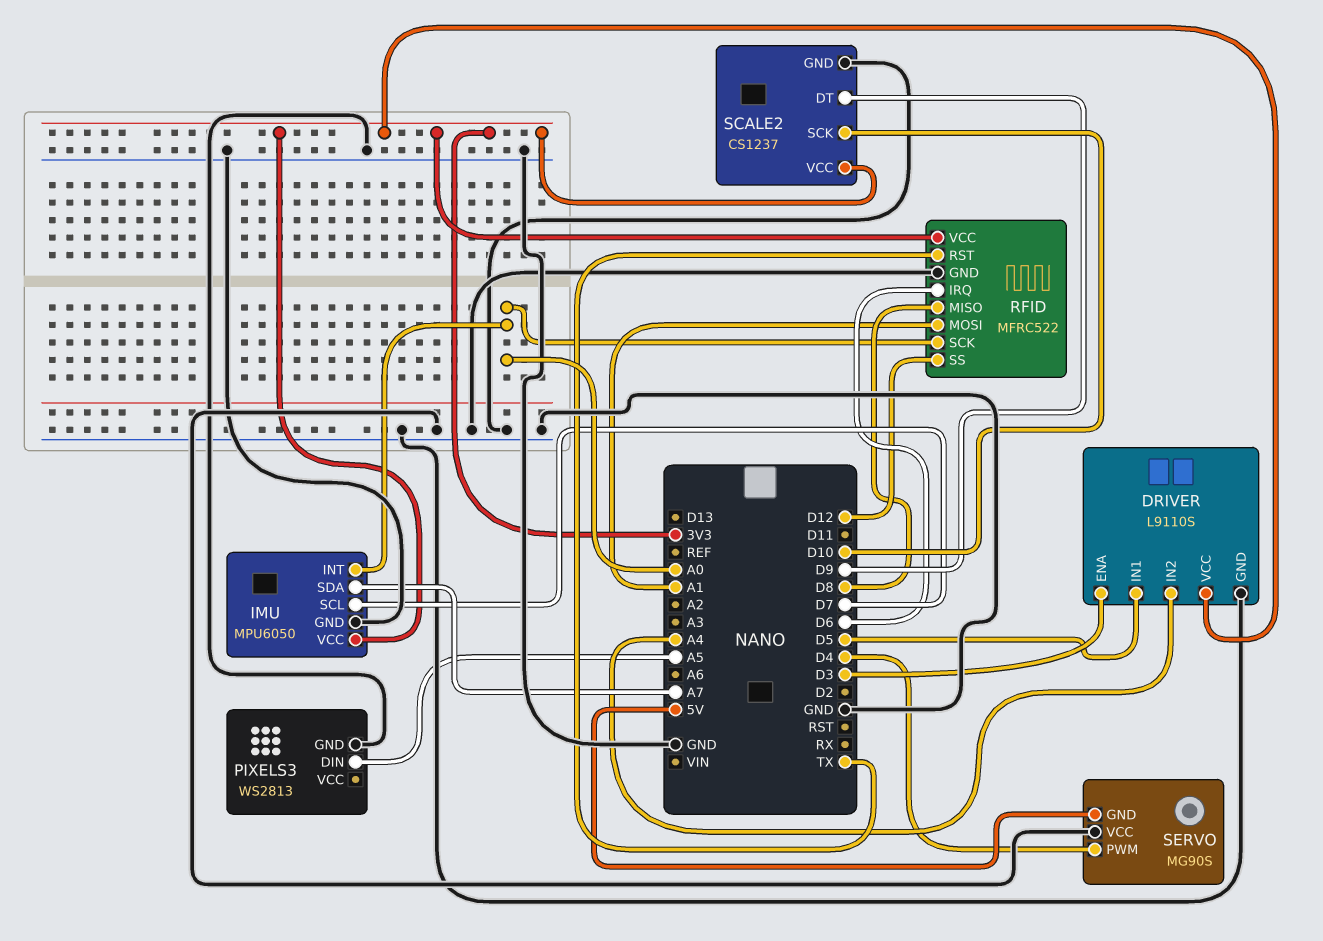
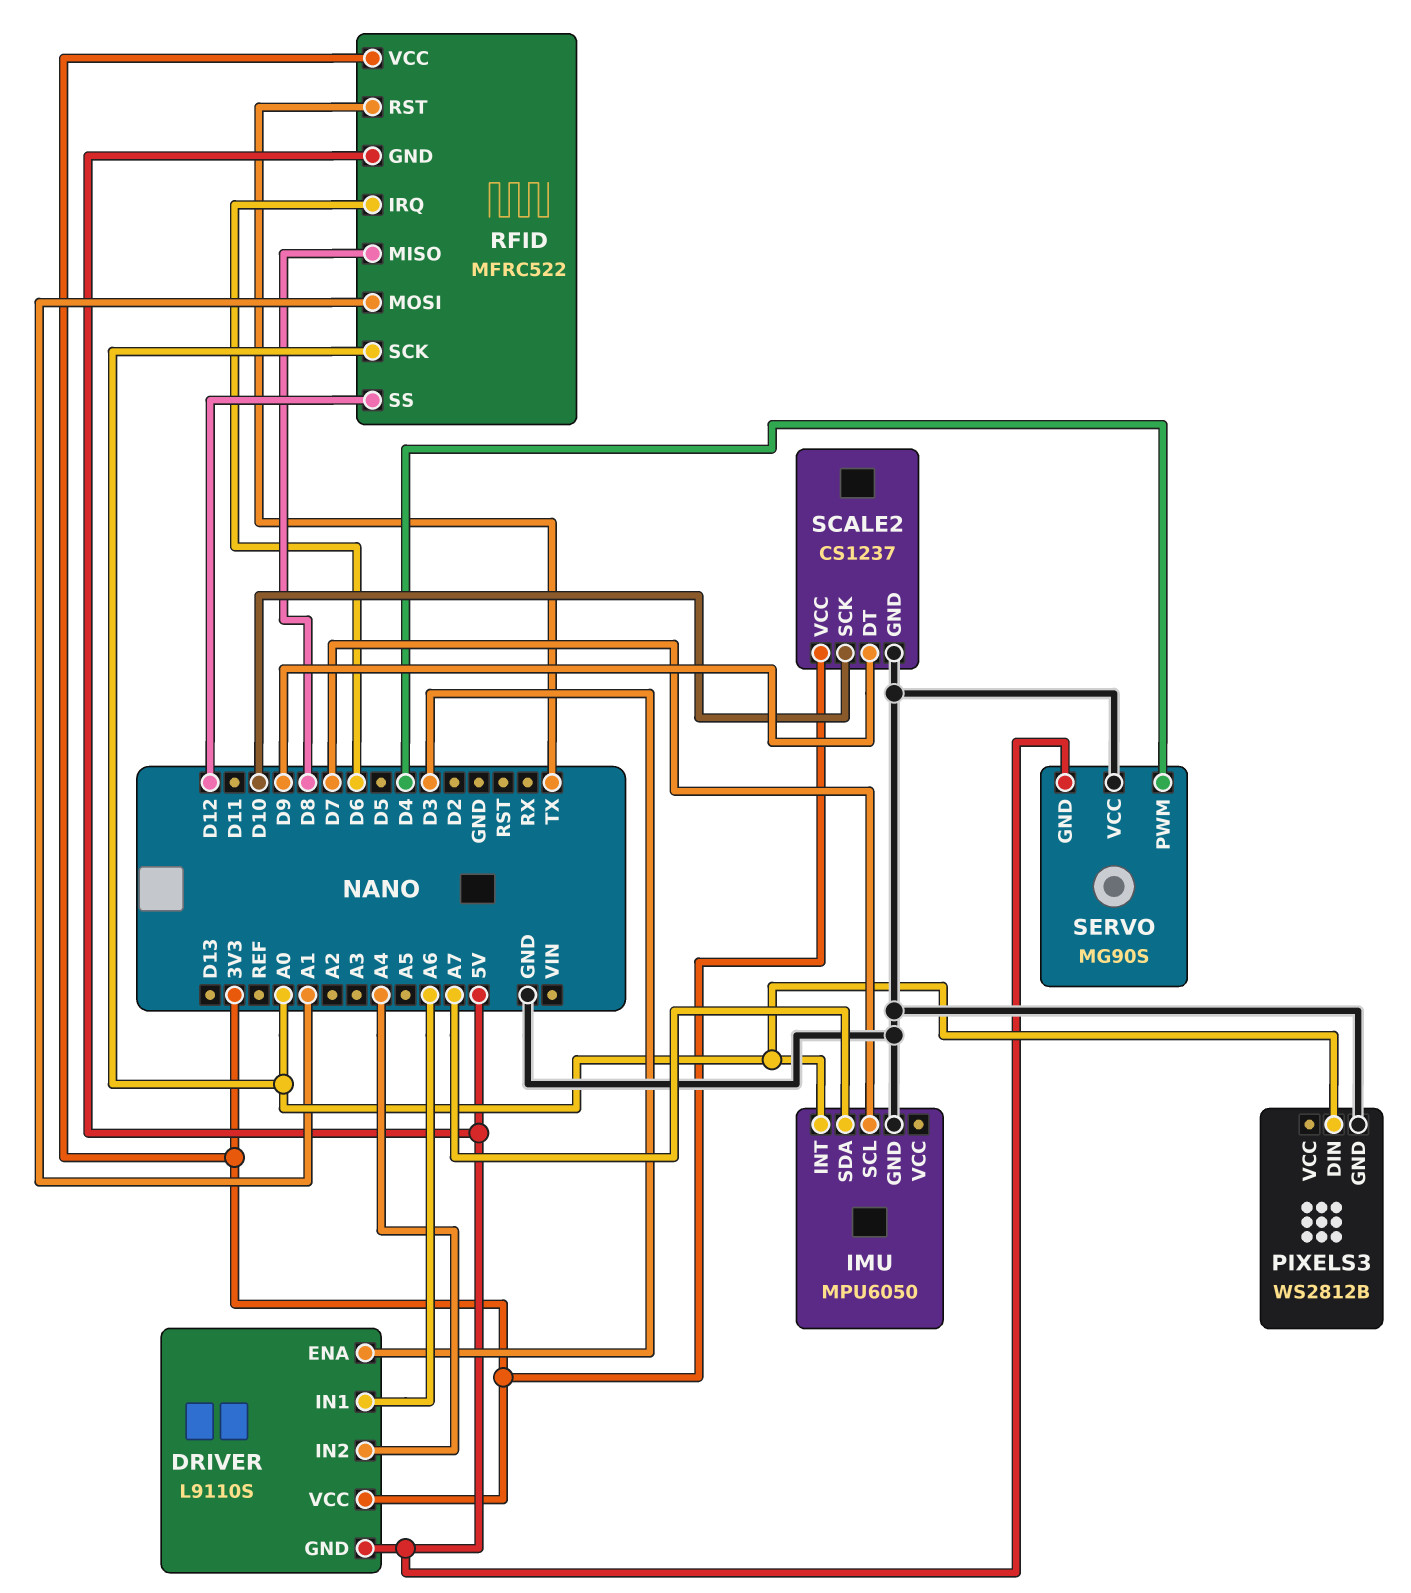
DRIVER pin GND: GND -> 5V
DRIVER pin IN1: D5 -> A6
IMU pin VCC: 3V3 -> none
PIXELS3: WS2813 -> WS2812B
PIXELS3 pin DIN: A5 -> A0
RFID pin GND: GND -> 5V

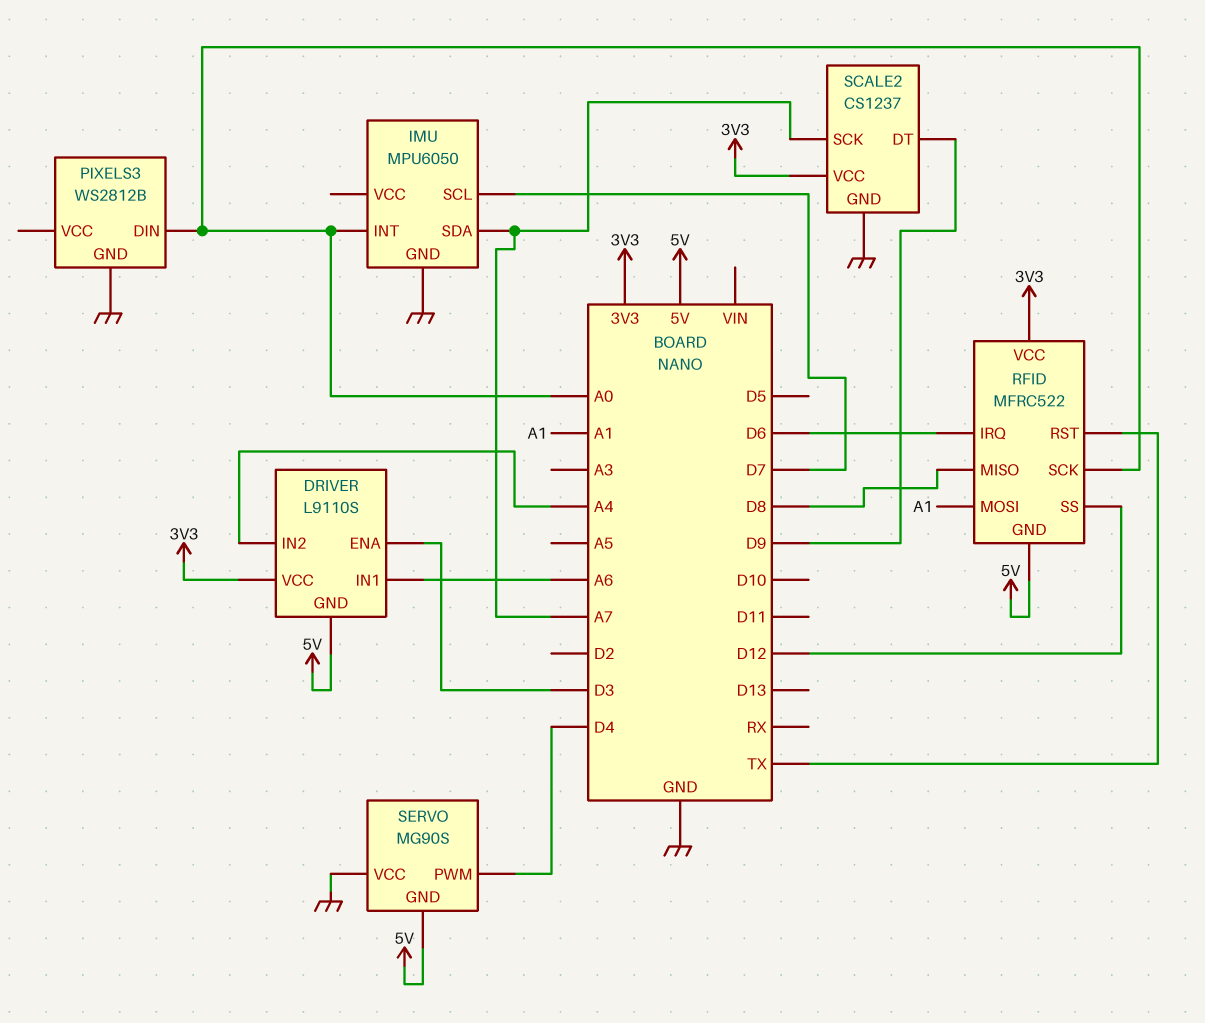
SCALE2 pin SCK: D10 -> A7

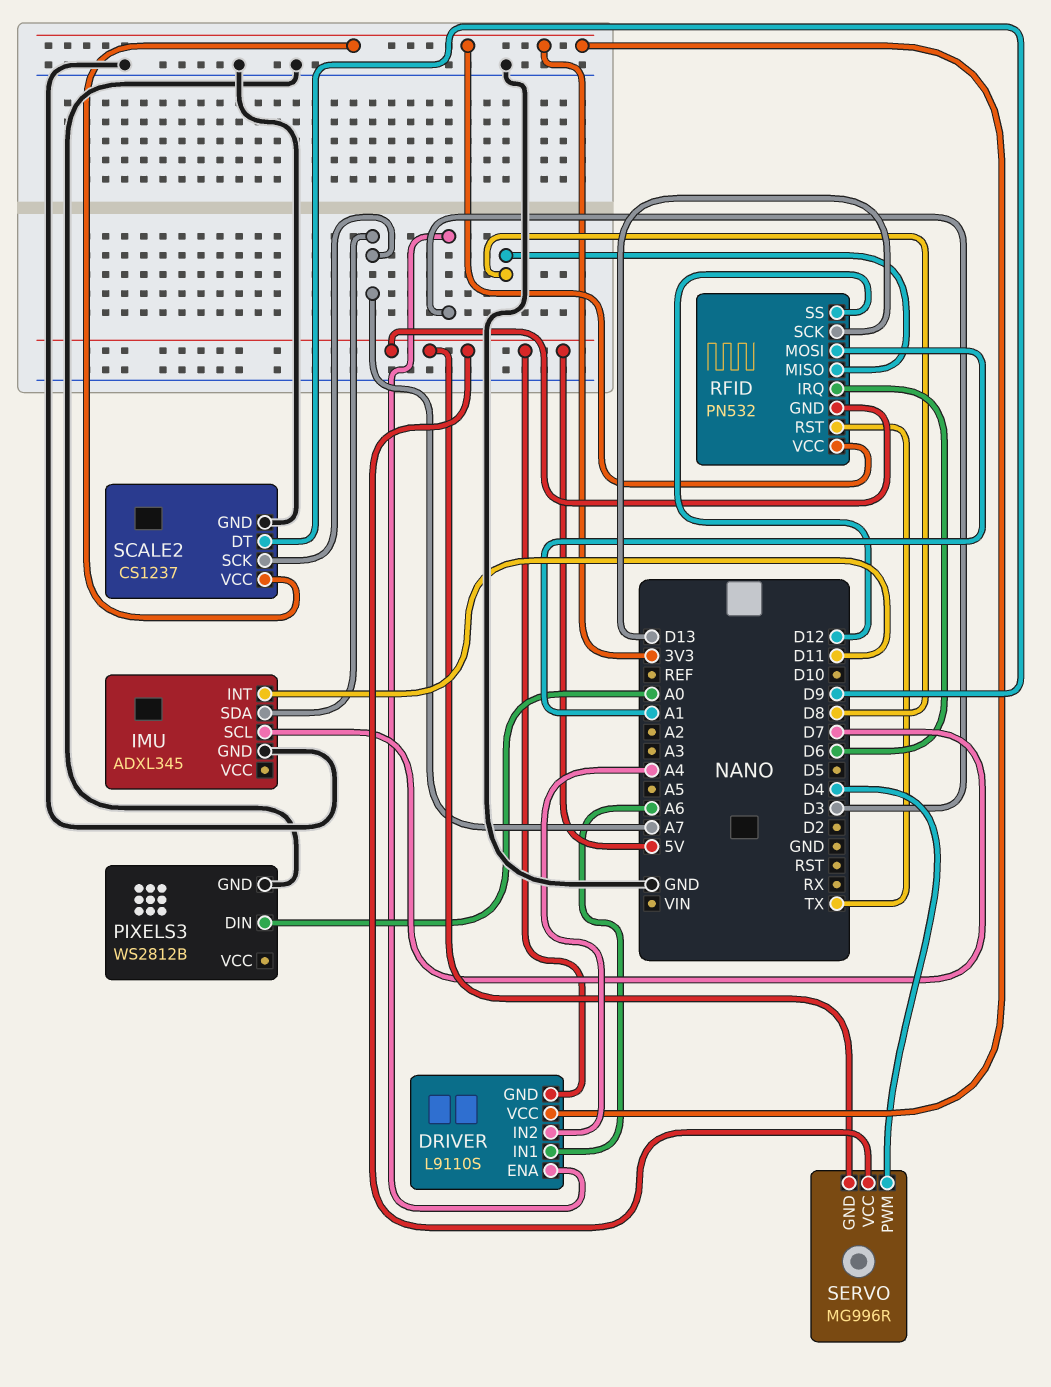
IMU: MPU6050 -> ADXL345
IMU pin INT: A0 -> D11
RFID: MFRC522 -> PN532
RFID pin SCK: A0 -> D13
SERVO: MG90S -> MG996R
SERVO pin VCC: GND -> 5V

